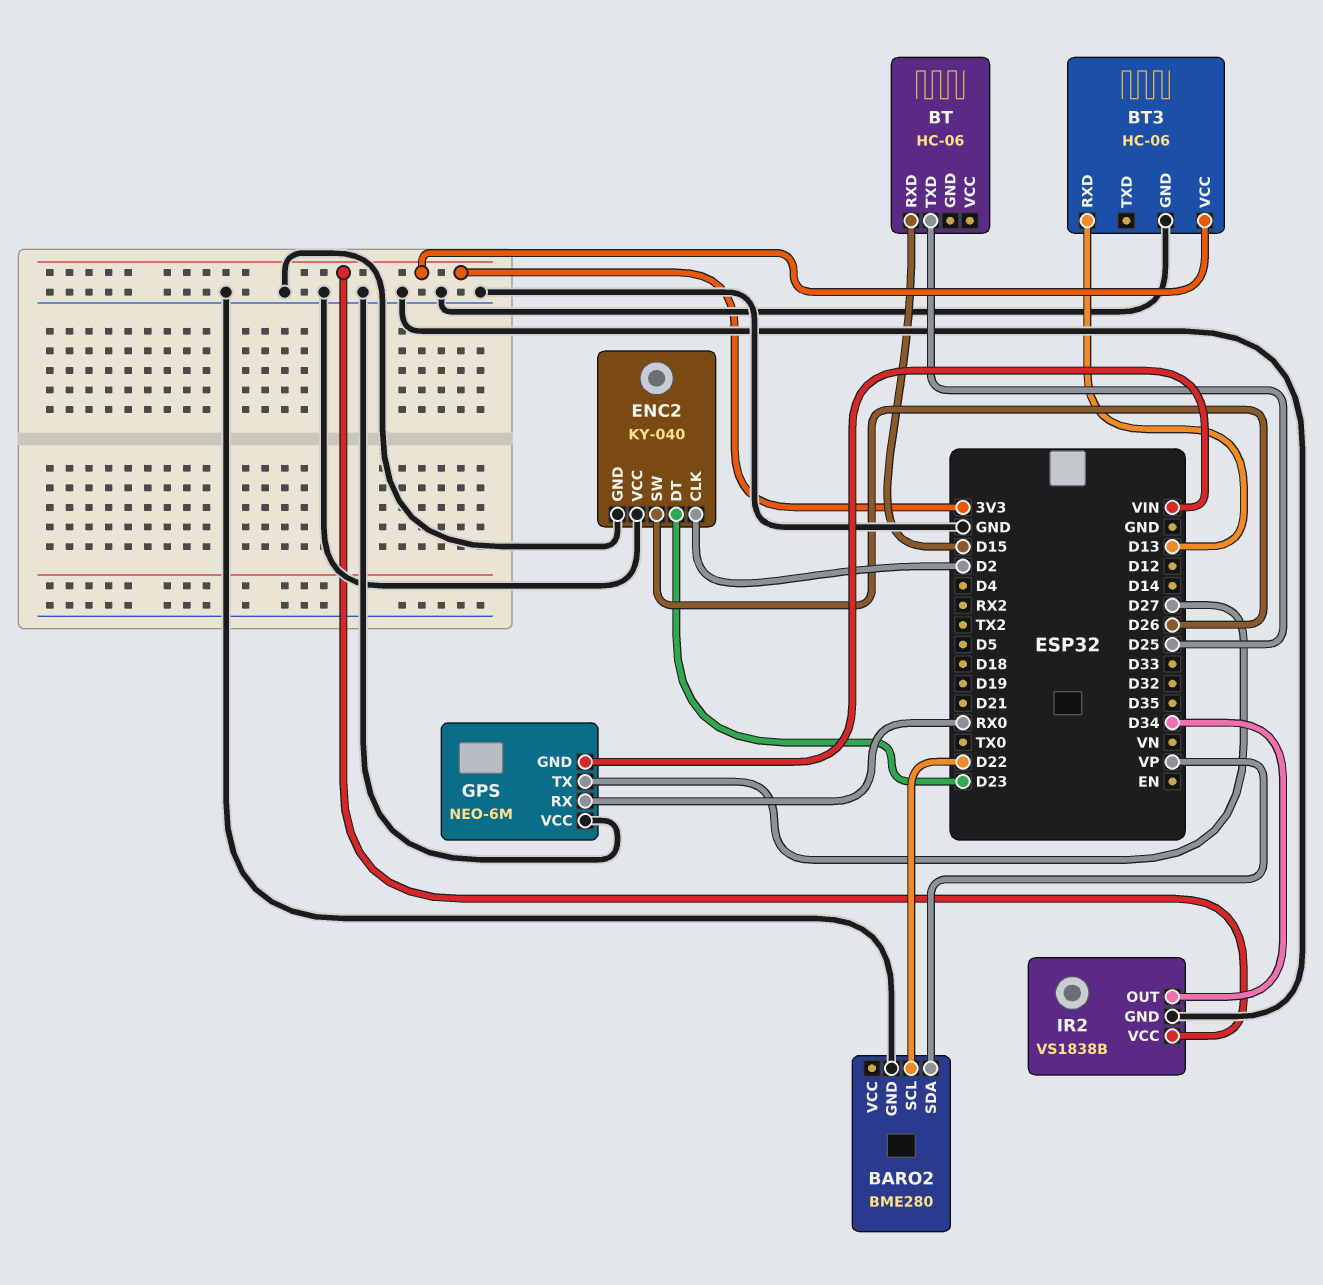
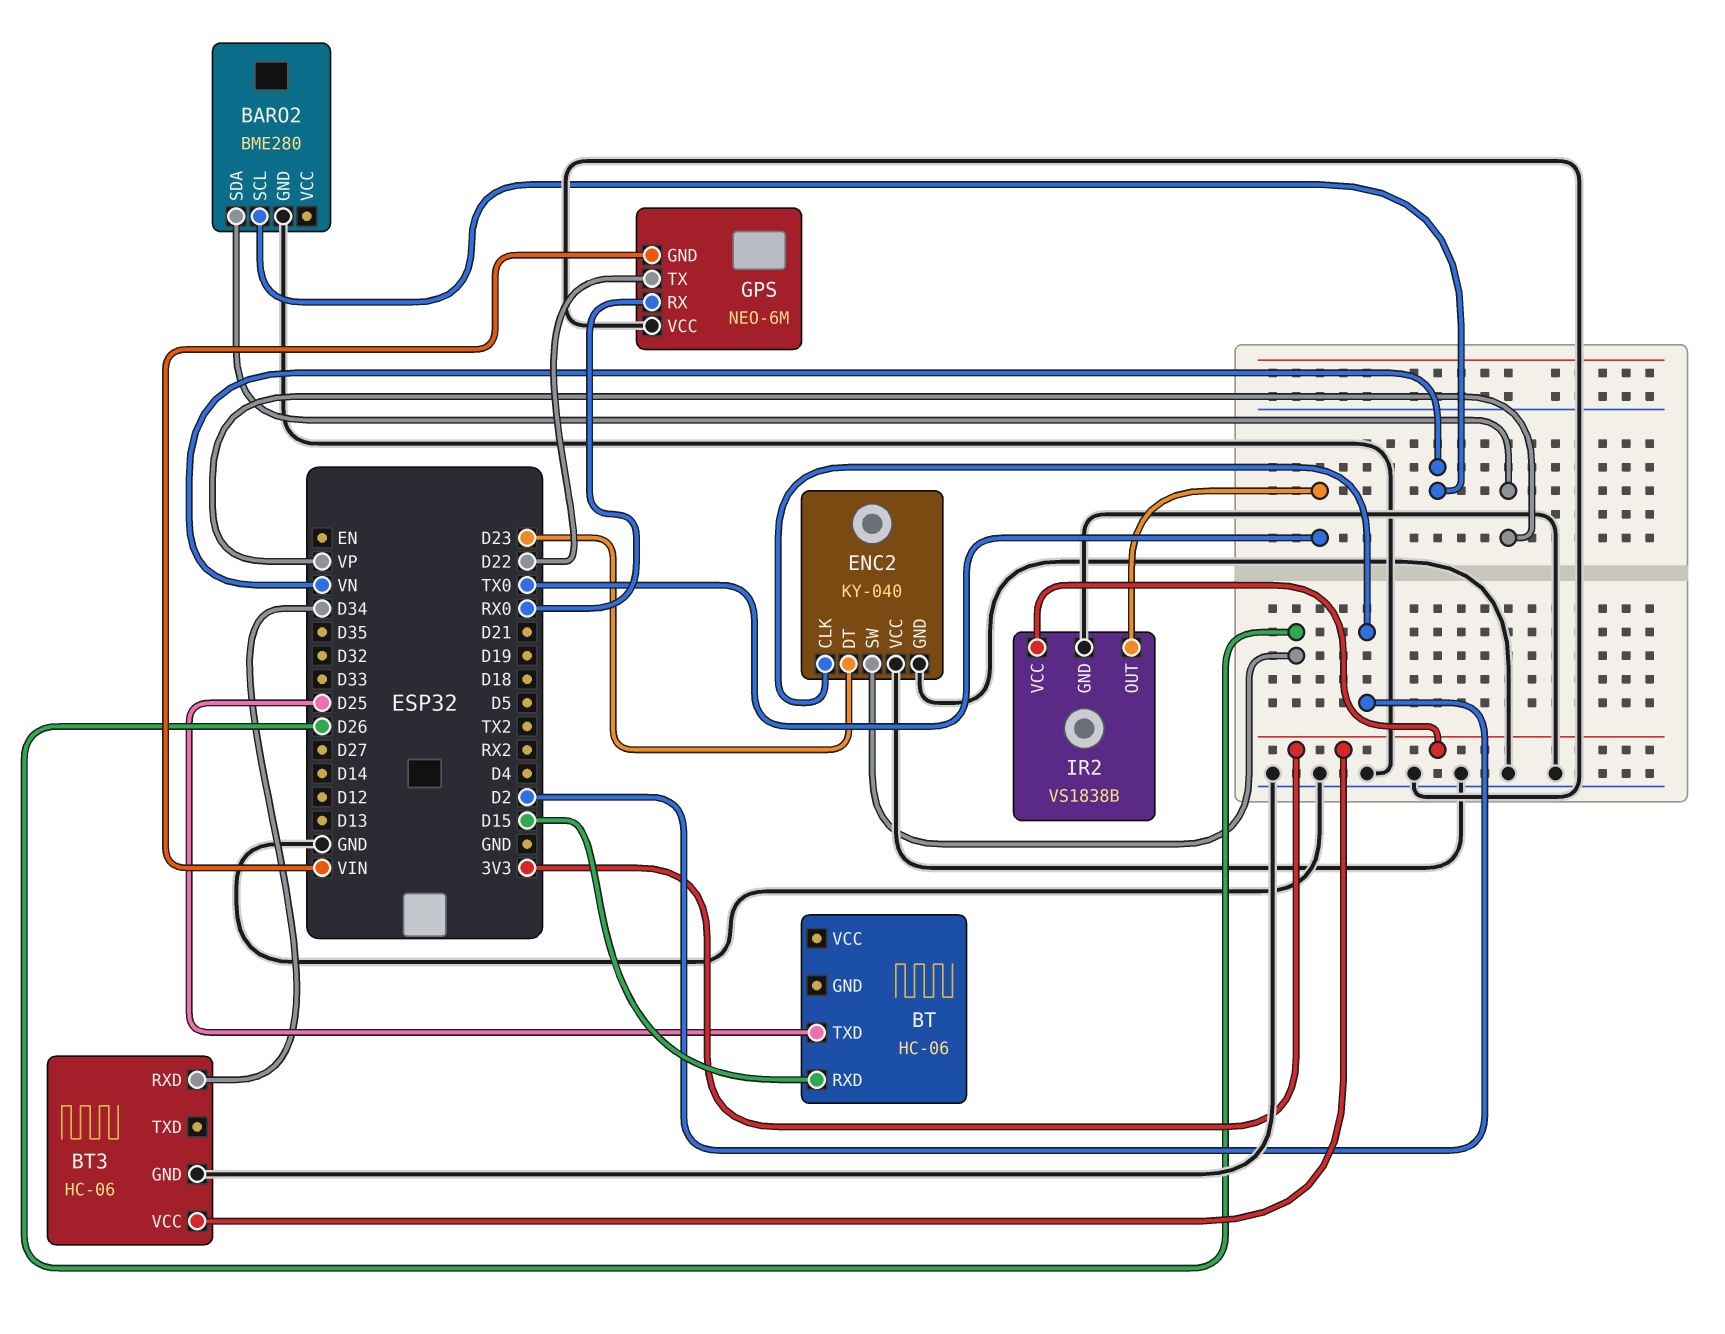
BARO2 pin SCL: D22 -> VN
BT3 pin RXD: D13 -> D34
GPS pin TX: D27 -> D22
IR2 pin OUT: D34 -> TX0

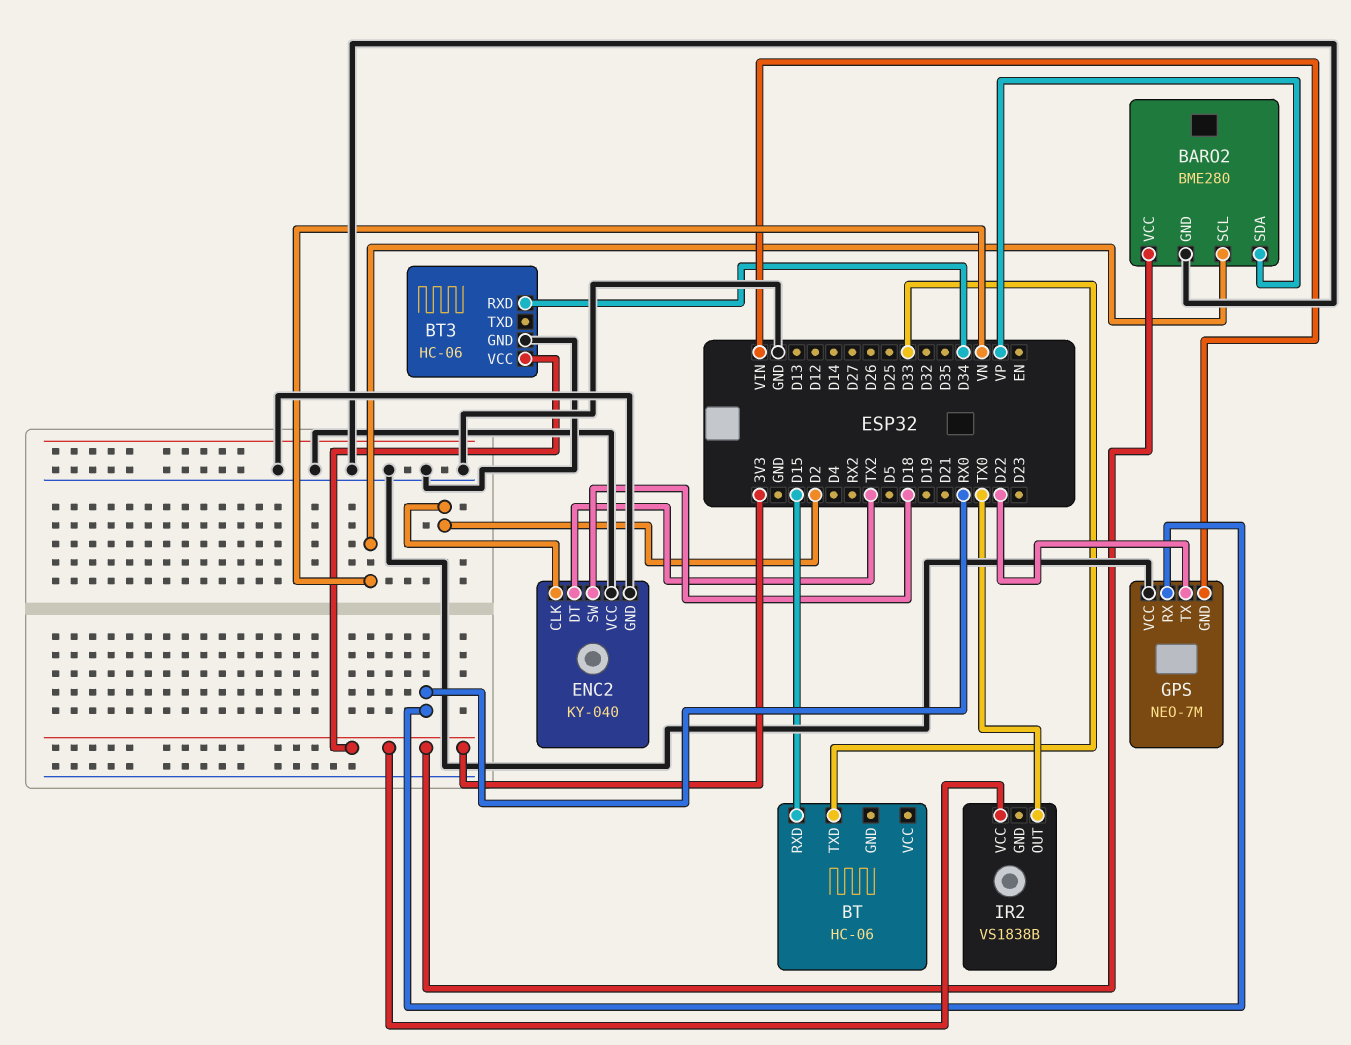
BARO2 pin VCC: none -> 3V3
BT pin TXD: D25 -> D33
ENC2 pin DT: D23 -> TX2
ENC2 pin SW: D26 -> D18
GPS: NEO-6M -> NEO-7M
IR2 pin GND: GND -> none

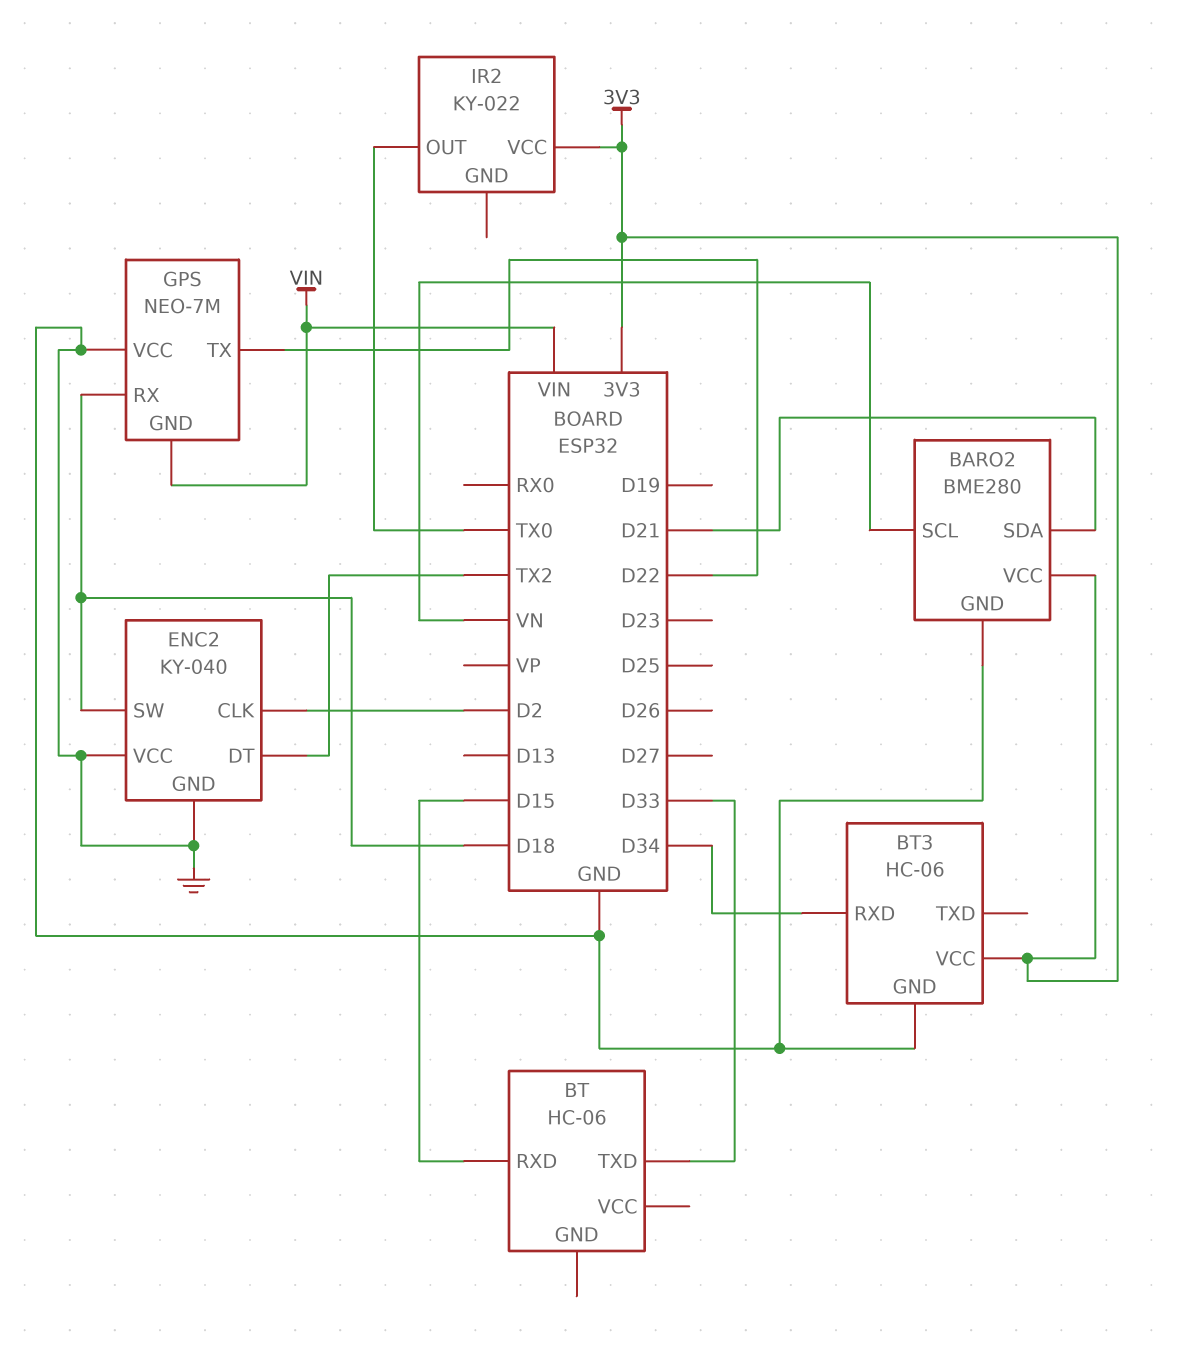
BARO2 pin SDA: VP -> D21
GPS pin RX: RX0 -> D18
IR2: VS1838B -> KY-022

